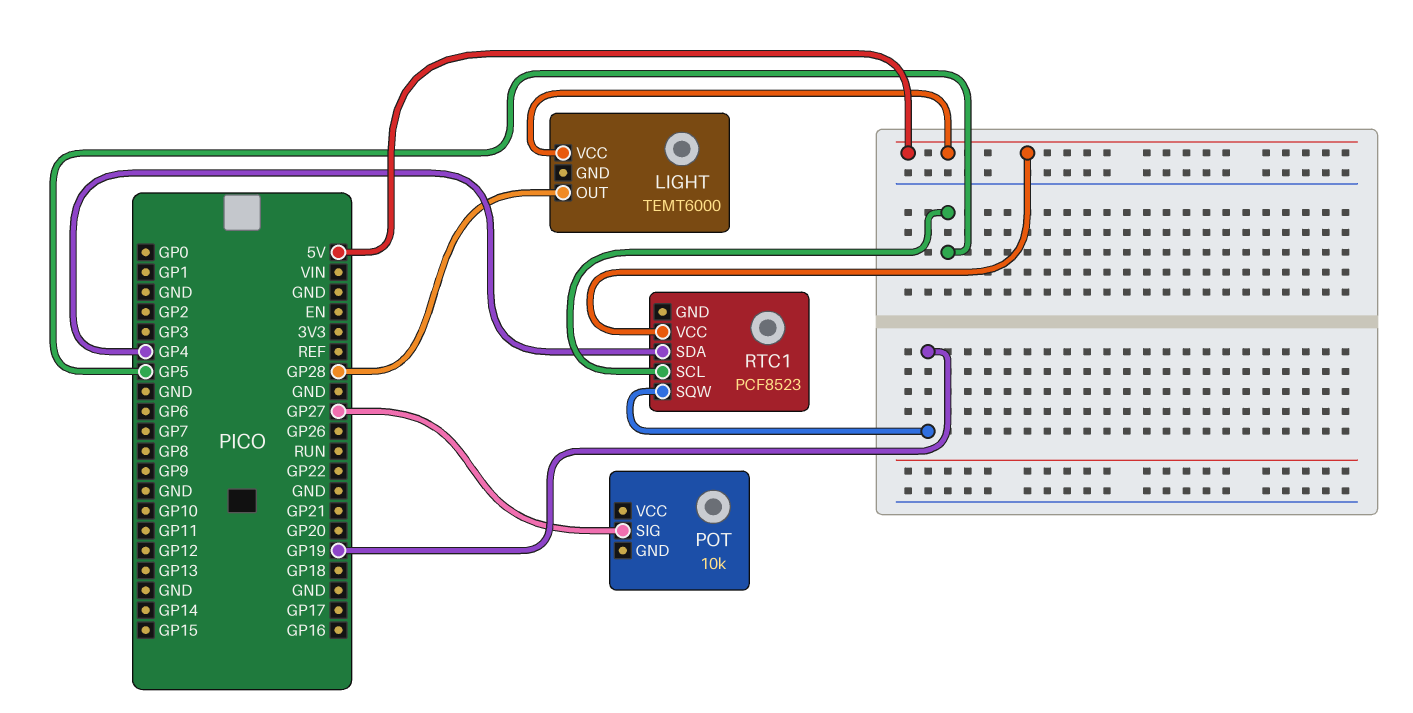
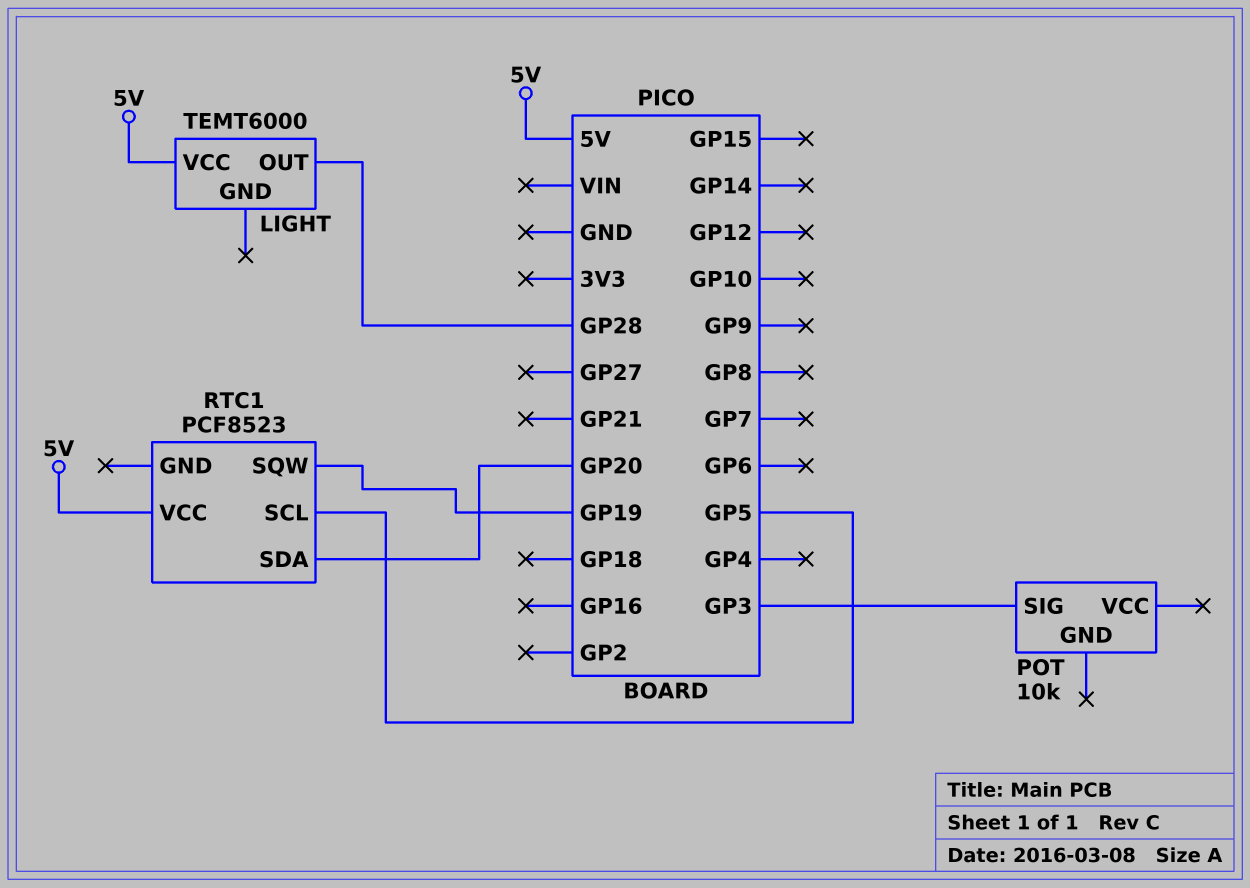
POT pin SIG: GP27 -> GP3
RTC1 pin SDA: GP4 -> GP20

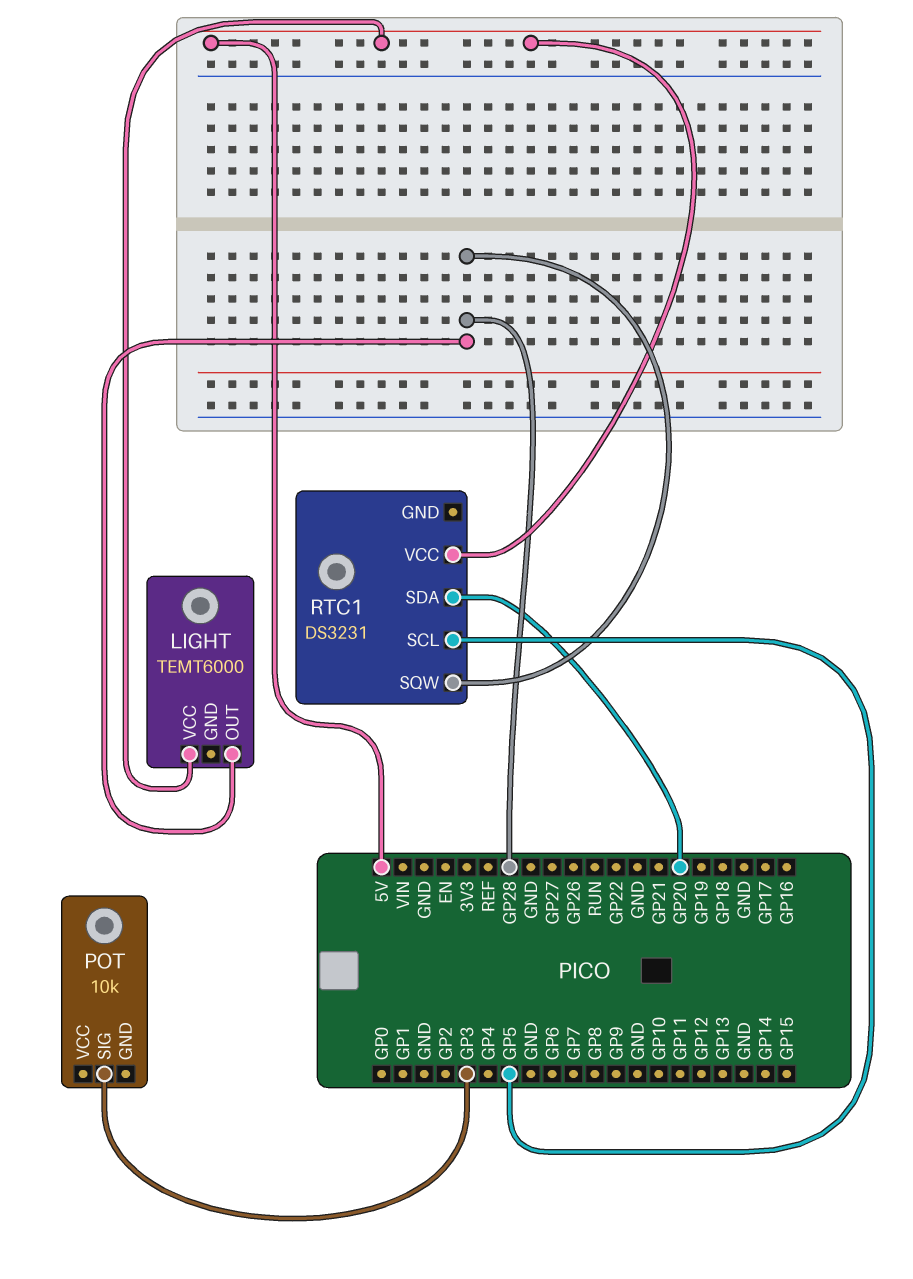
RTC1: PCF8523 -> DS3231
RTC1 pin SQW: GP19 -> GP28

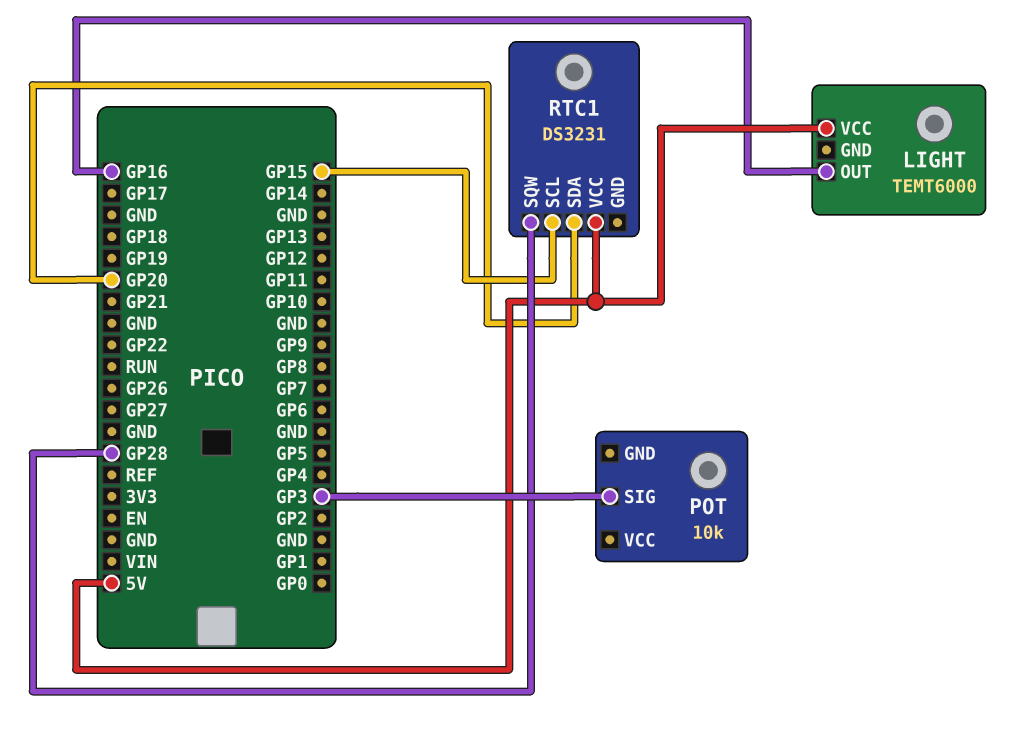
LIGHT pin OUT: GP28 -> GP16
RTC1 pin SCL: GP5 -> GP15

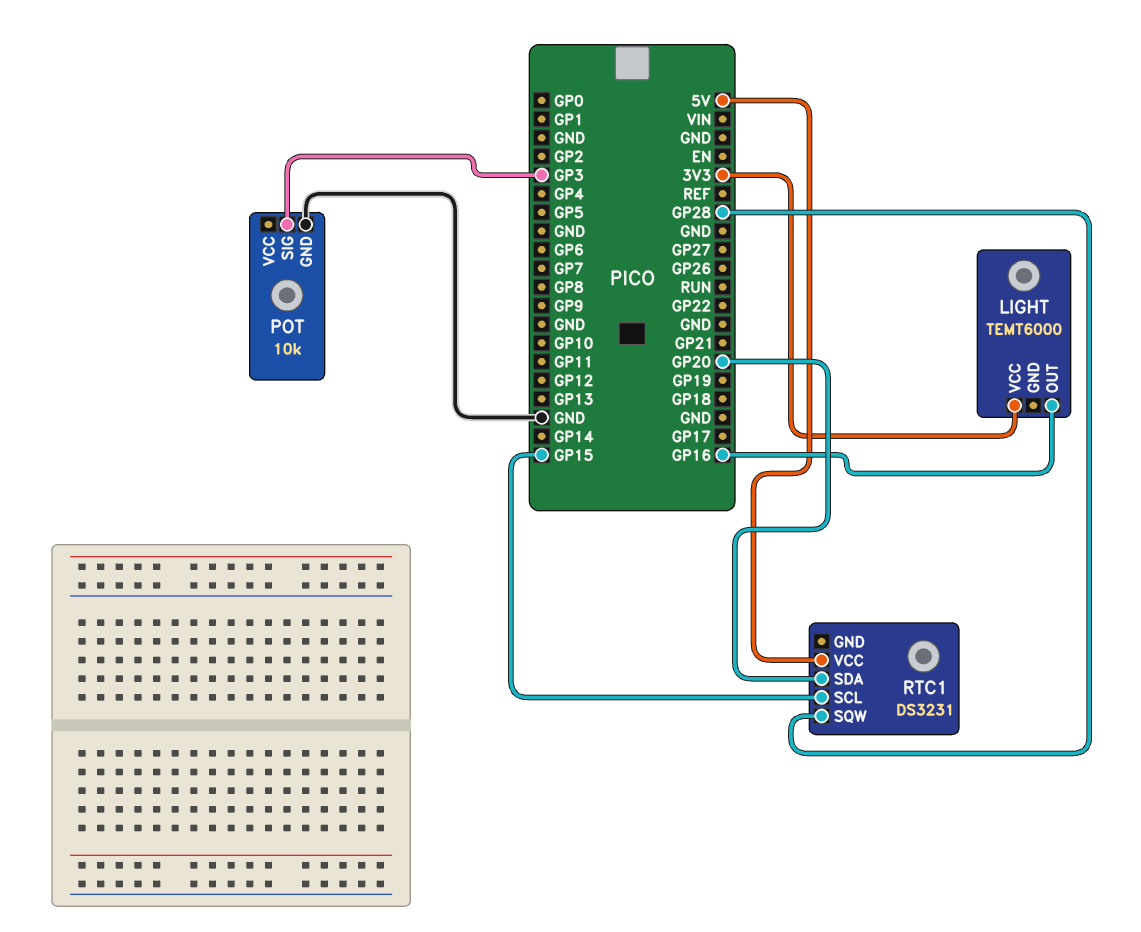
LIGHT pin VCC: 5V -> 3V3
POT pin GND: none -> GND

